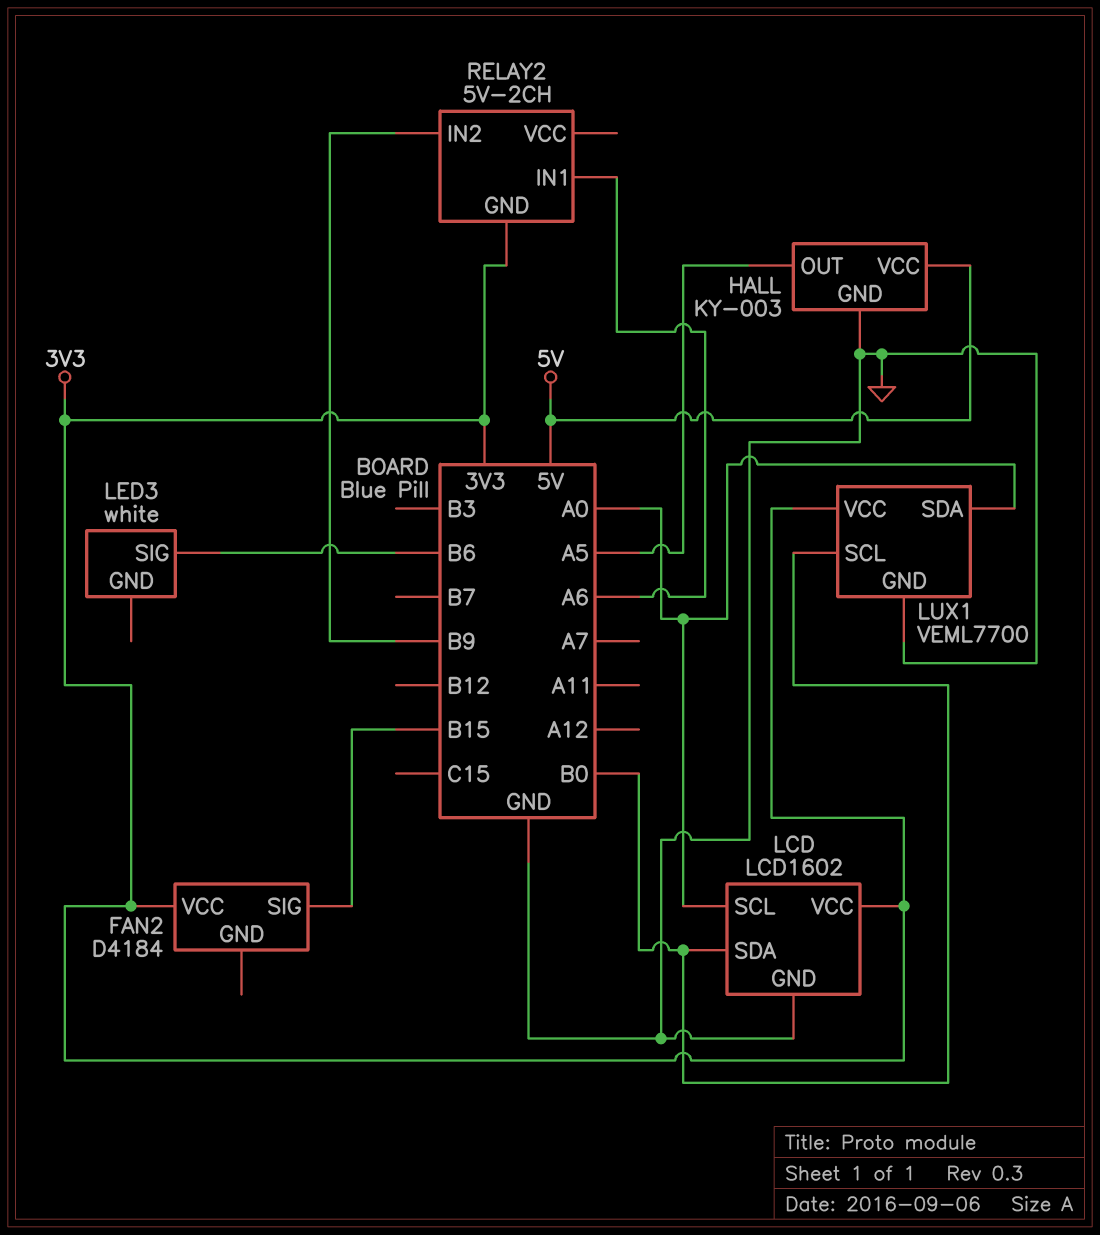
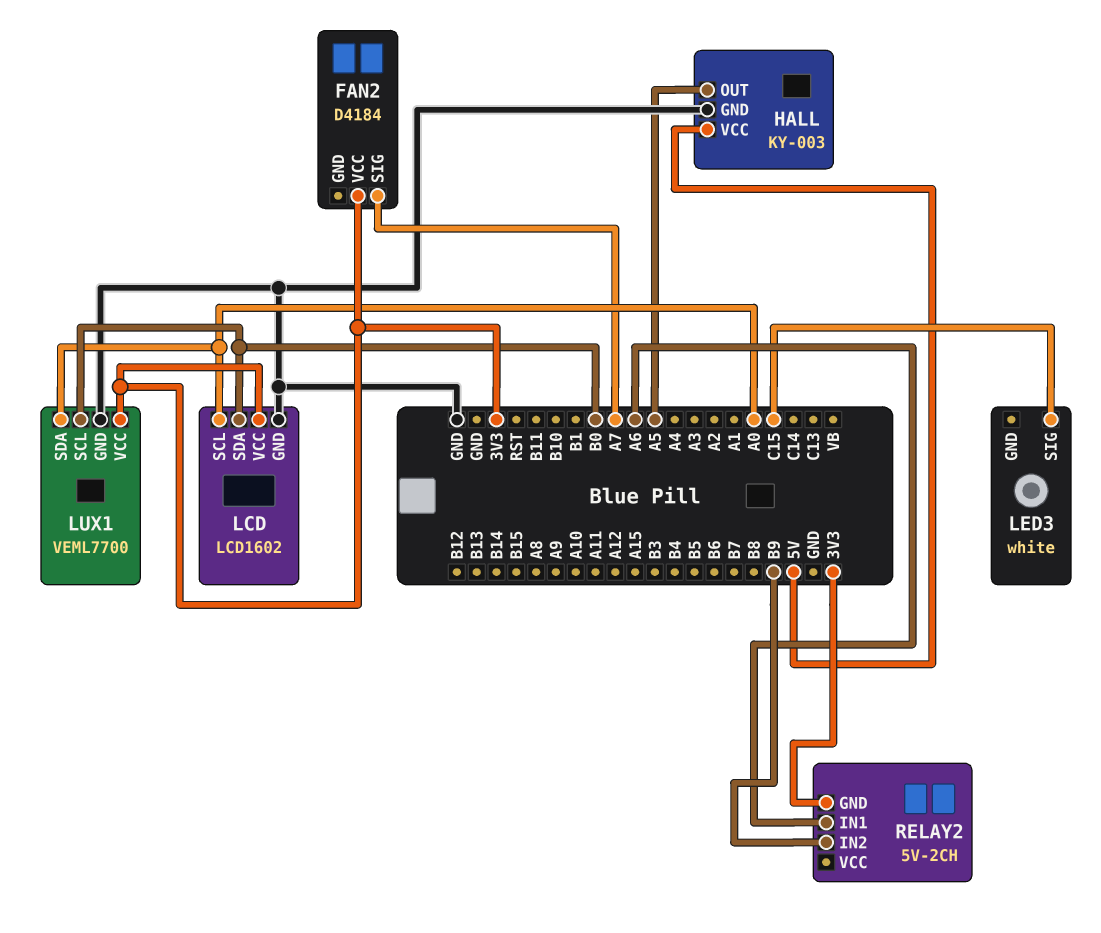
FAN2 pin SIG: B15 -> A7
LED3 pin SIG: B6 -> C15

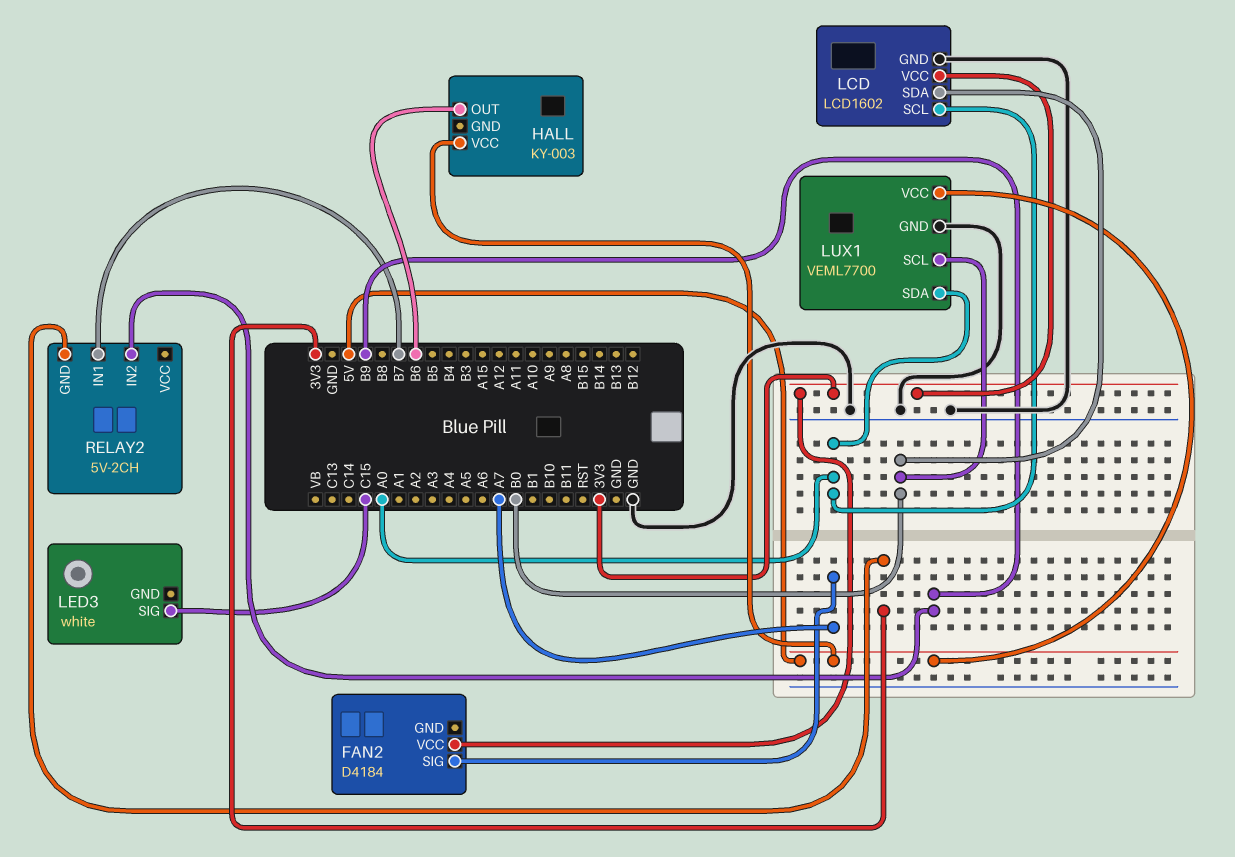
HALL pin GND: GND -> none
HALL pin OUT: A5 -> B6
LUX1 pin VCC: 3V3 -> 5V
RELAY2 pin IN1: A6 -> B7

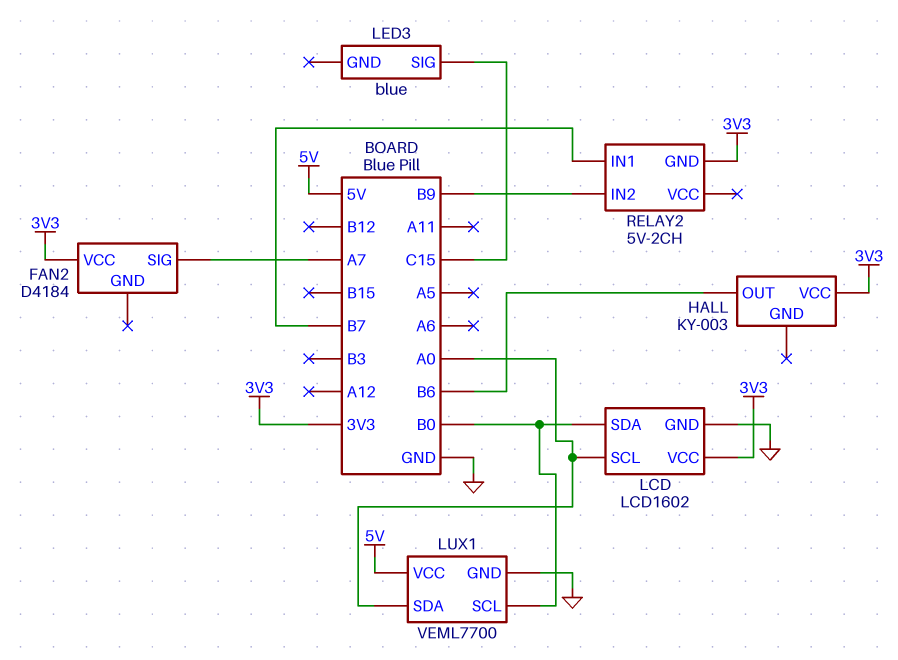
HALL pin VCC: 5V -> 3V3
LED3: white -> blue

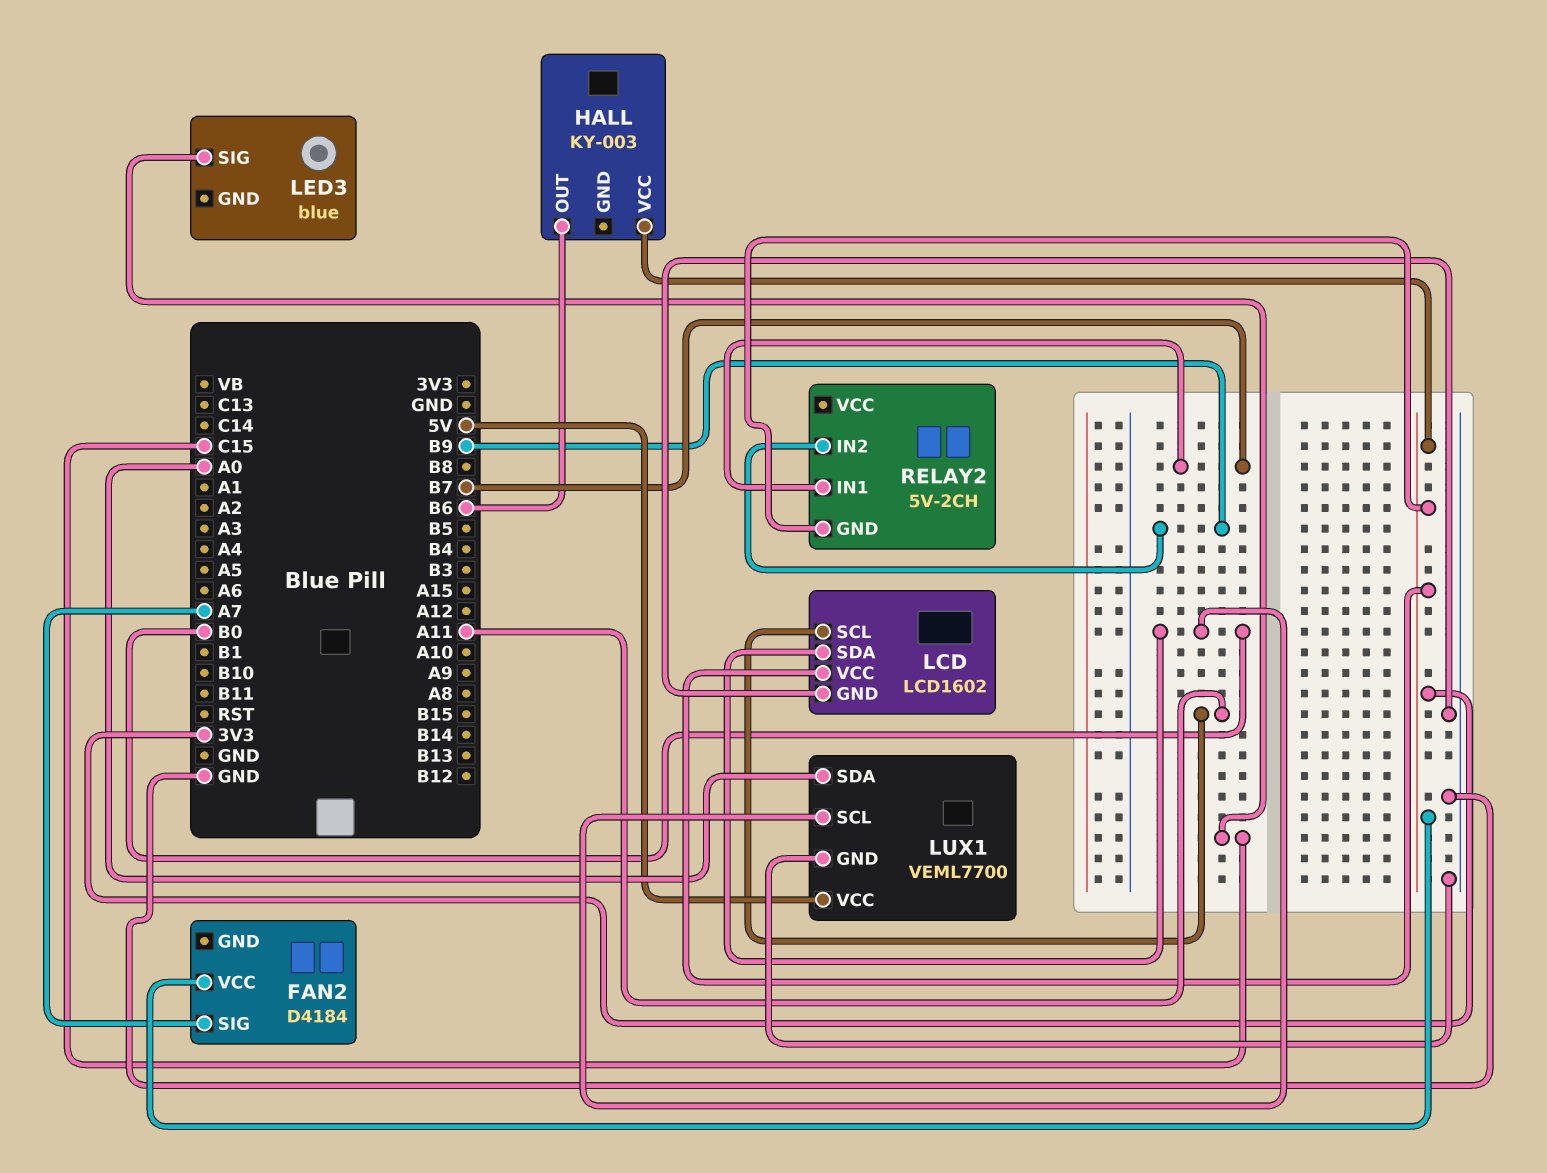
LCD pin SCL: A0 -> A11

